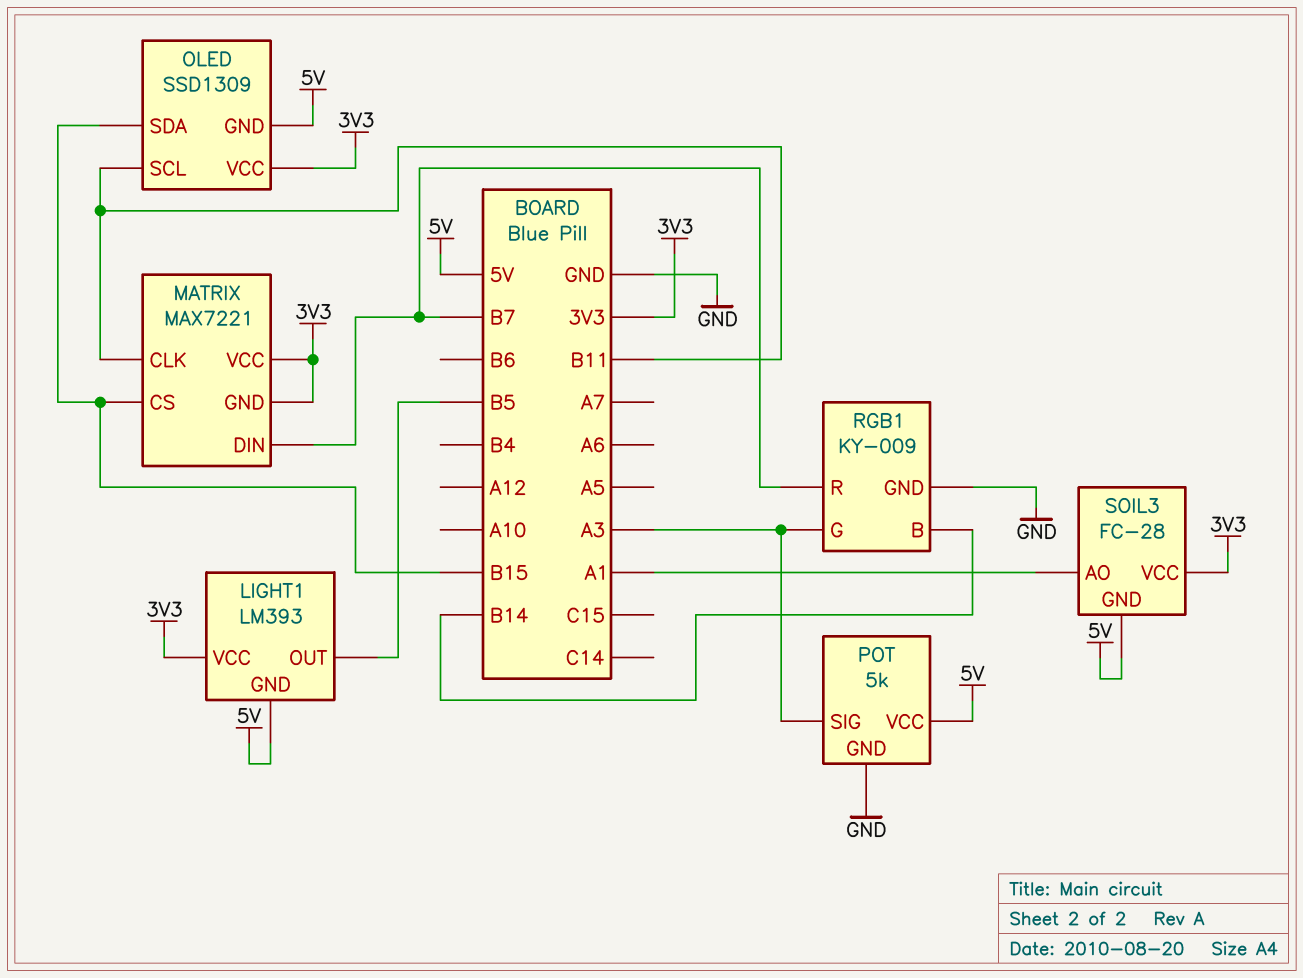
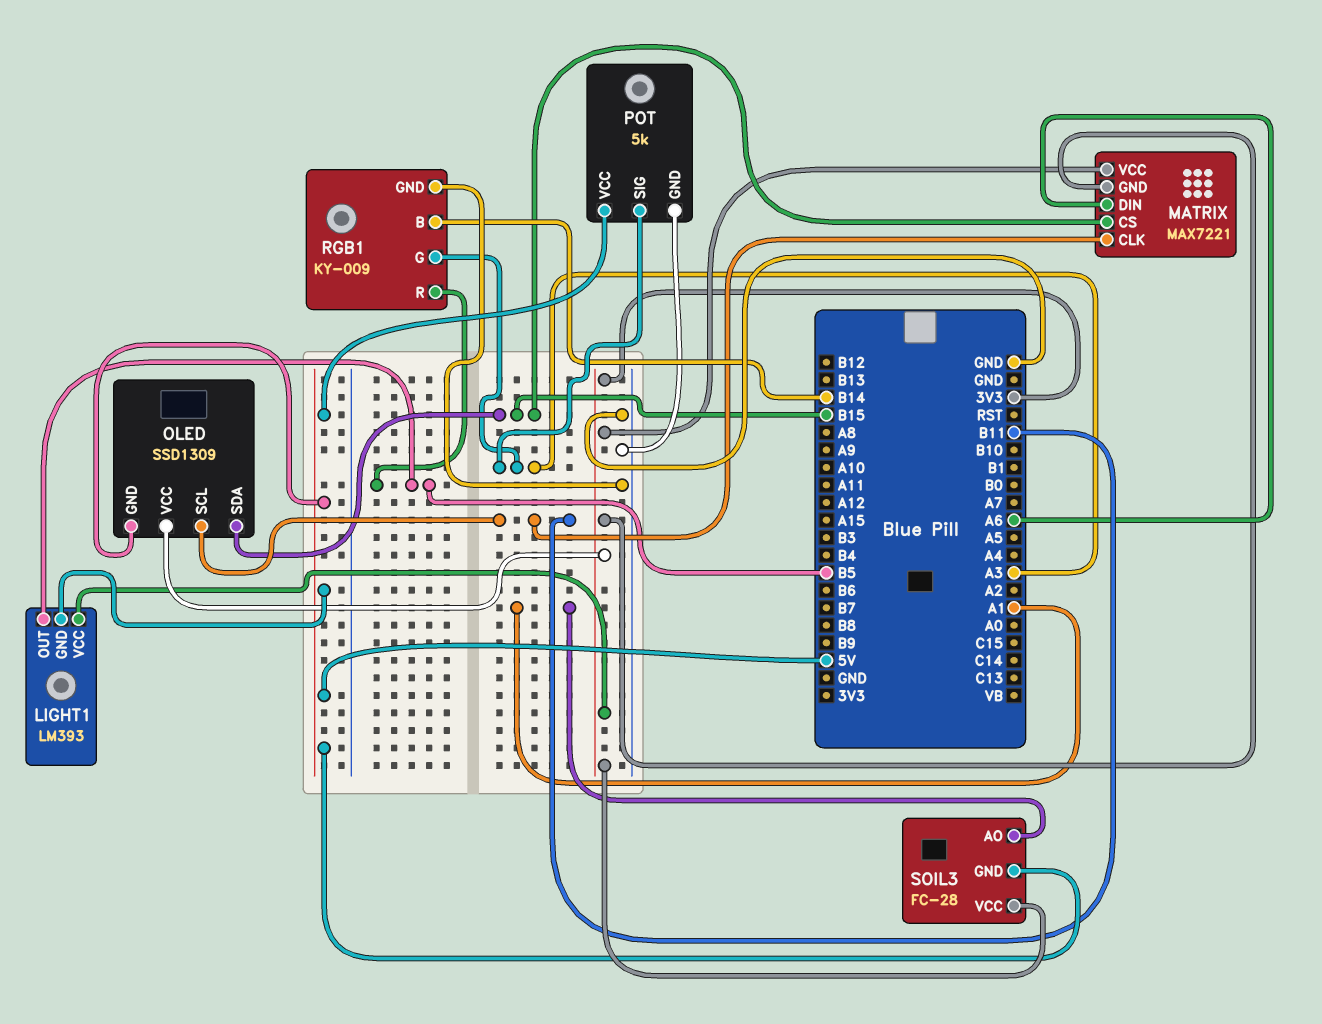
MATRIX pin DIN: B7 -> A6
RGB1 pin R: B7 -> B5

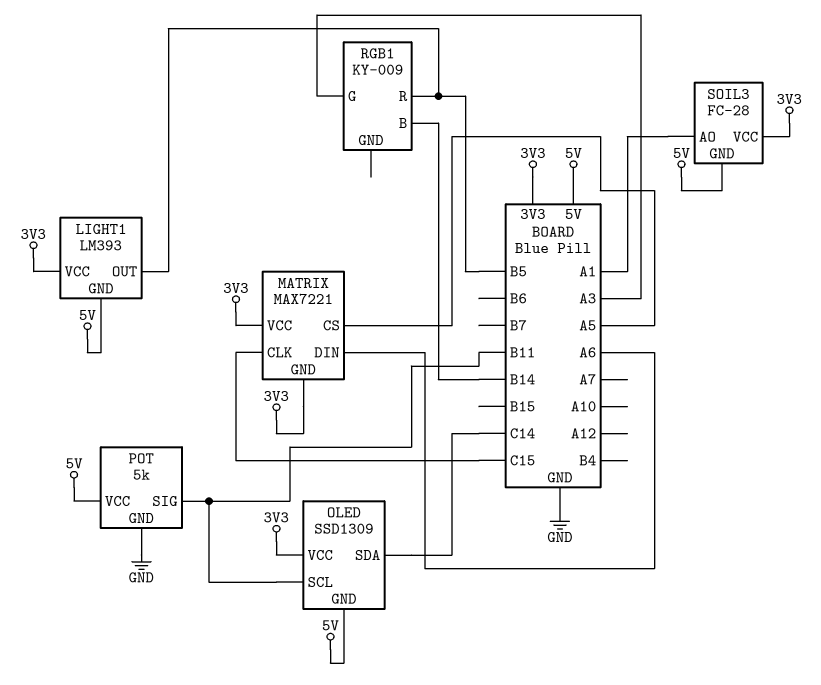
MATRIX pin CLK: B11 -> C15
MATRIX pin CS: B15 -> A5
OLED pin SDA: B15 -> C14
POT pin SIG: A3 -> B11
RGB1 pin GND: GND -> none

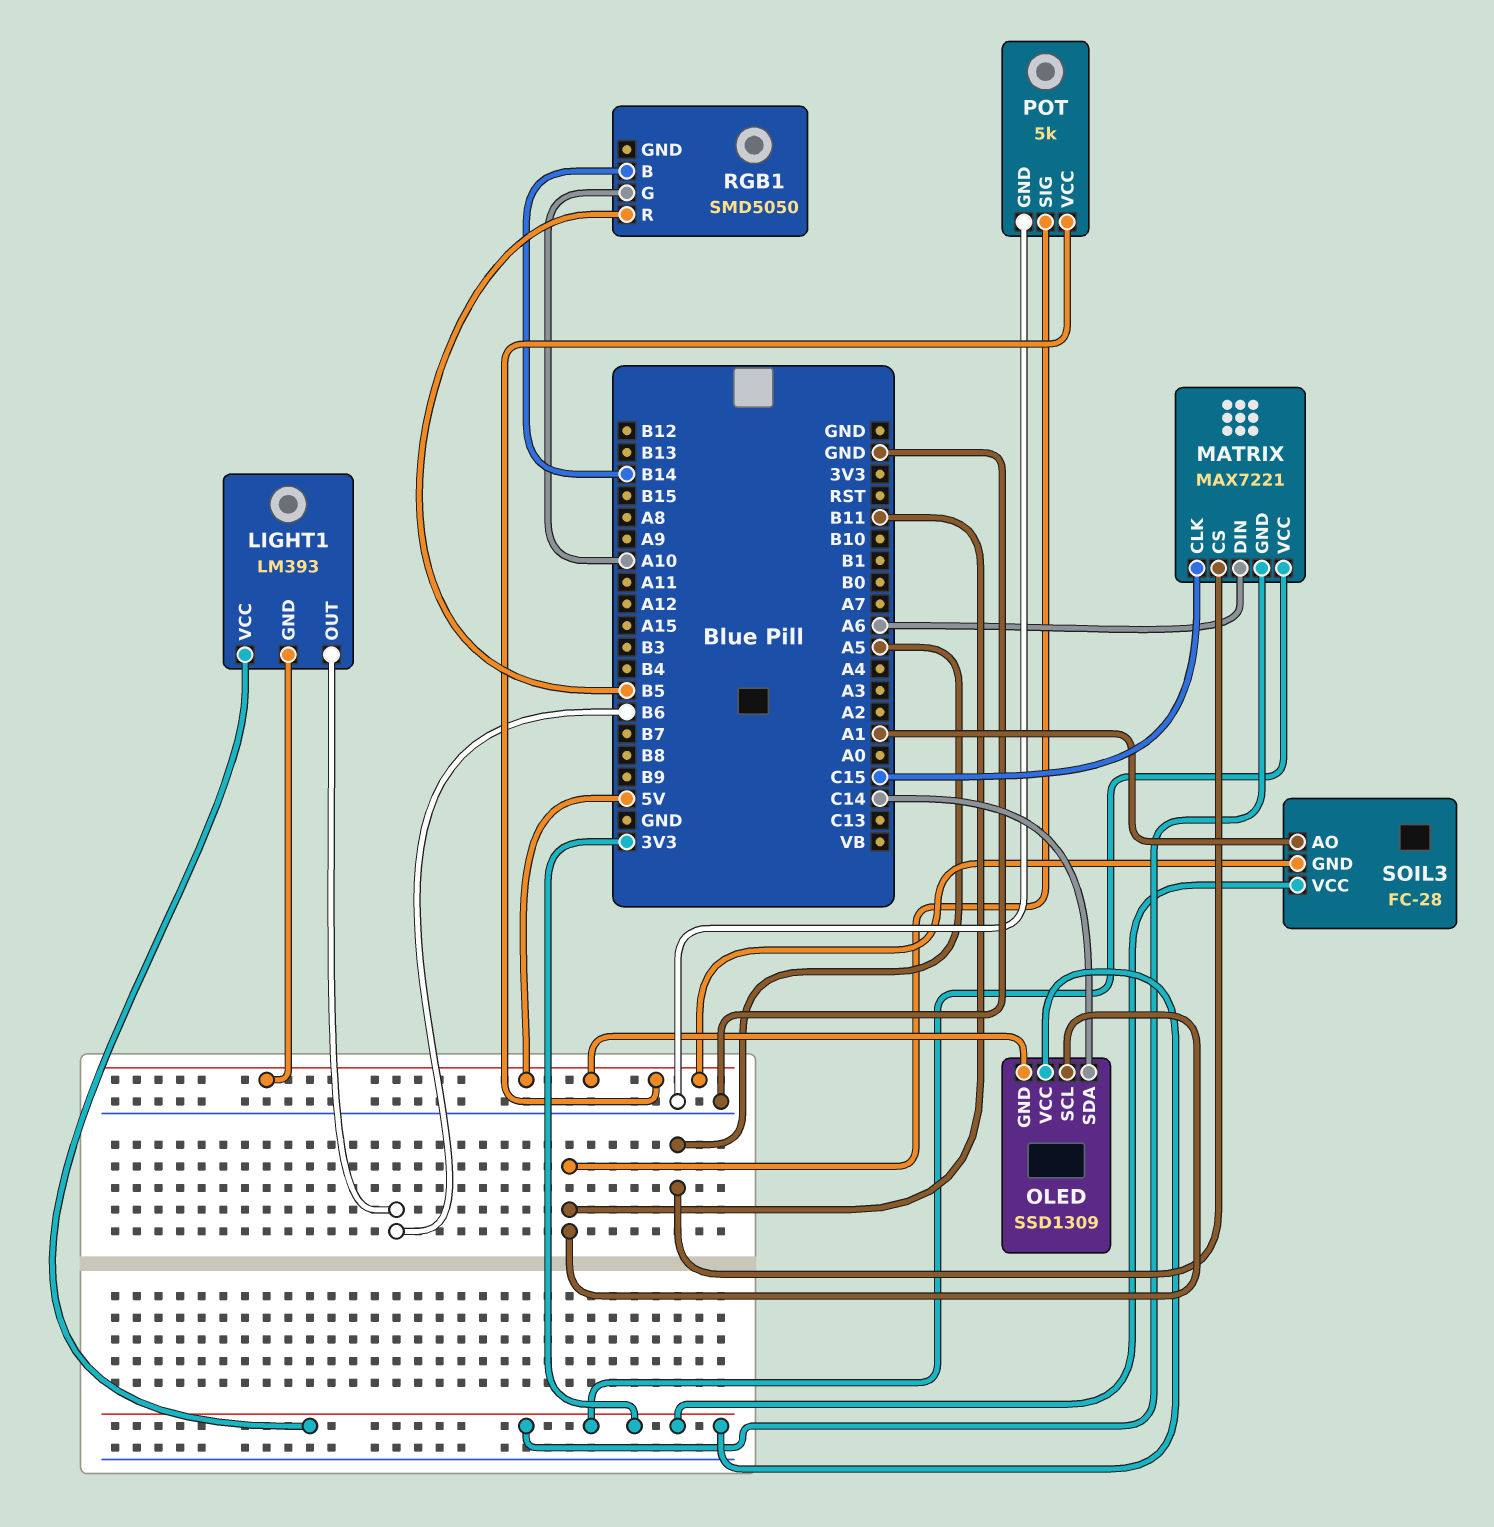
LIGHT1 pin OUT: B5 -> B6
RGB1: KY-009 -> SMD5050
RGB1 pin G: A3 -> A10

